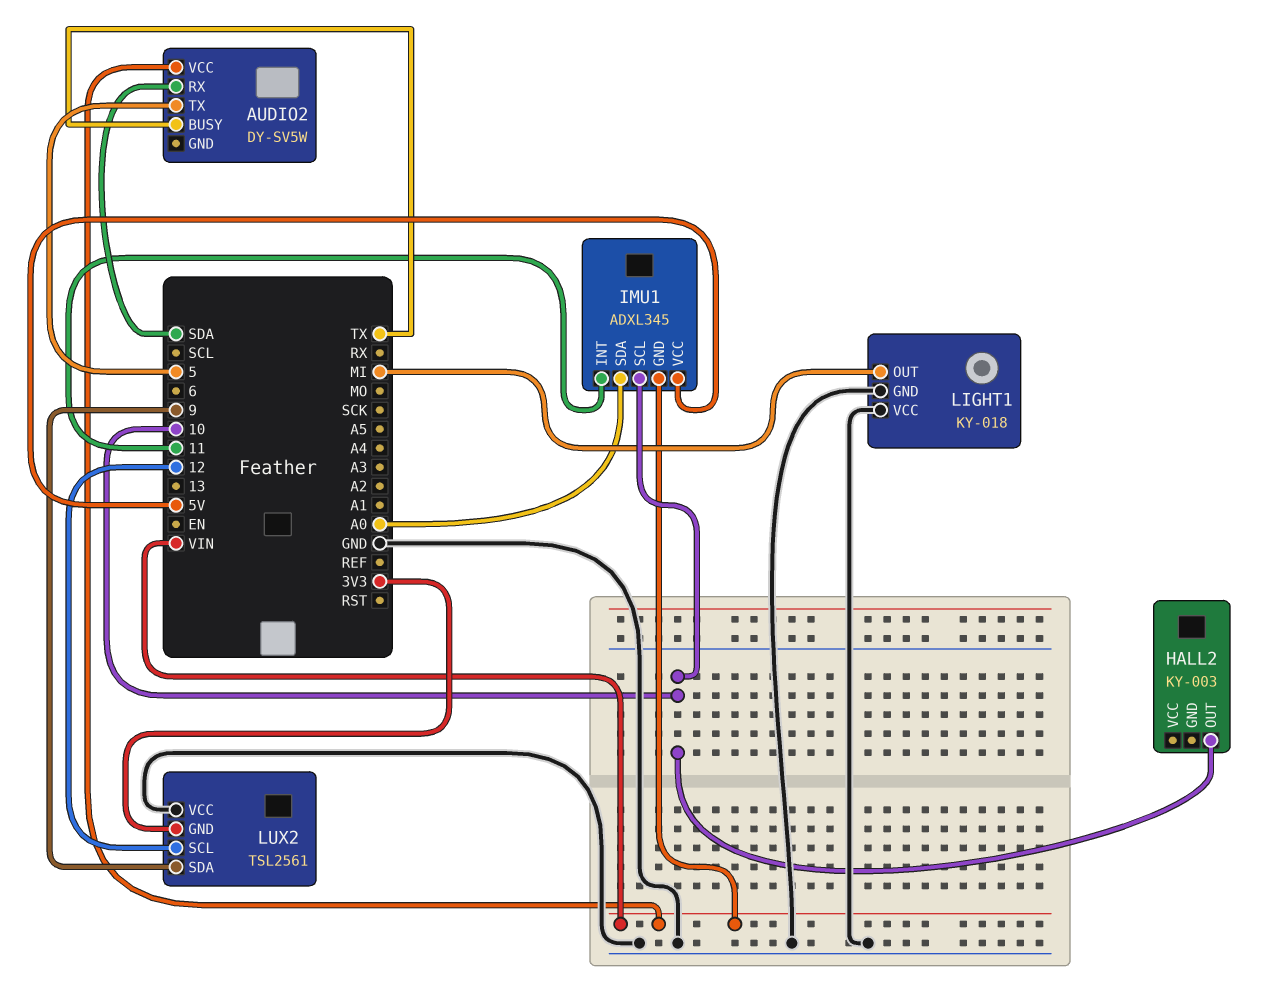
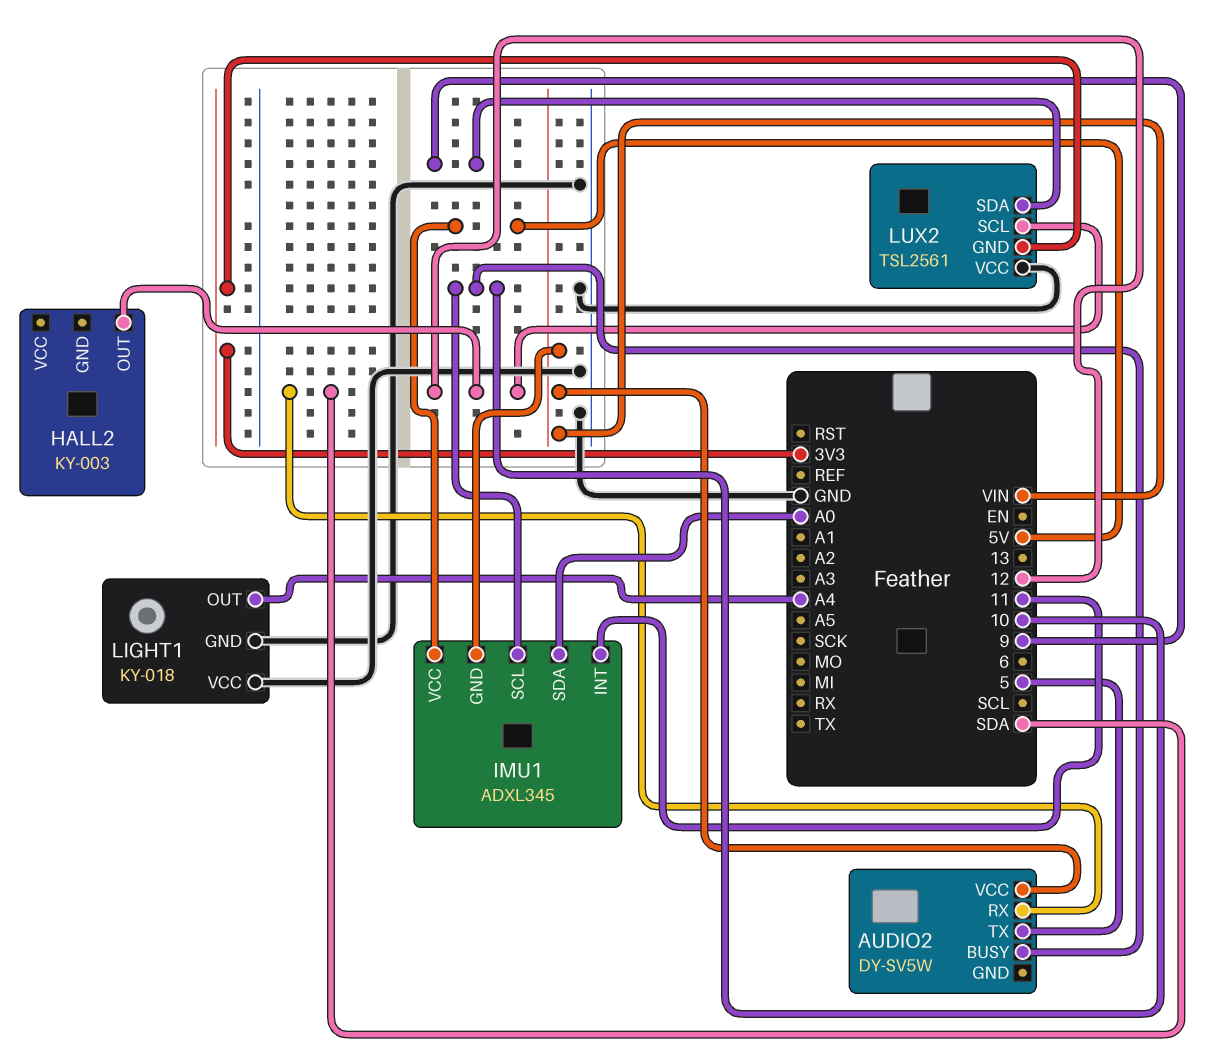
AUDIO2 pin BUSY: TX -> 10
HALL2 pin OUT: 10 -> 12
LIGHT1 pin OUT: MI -> A4

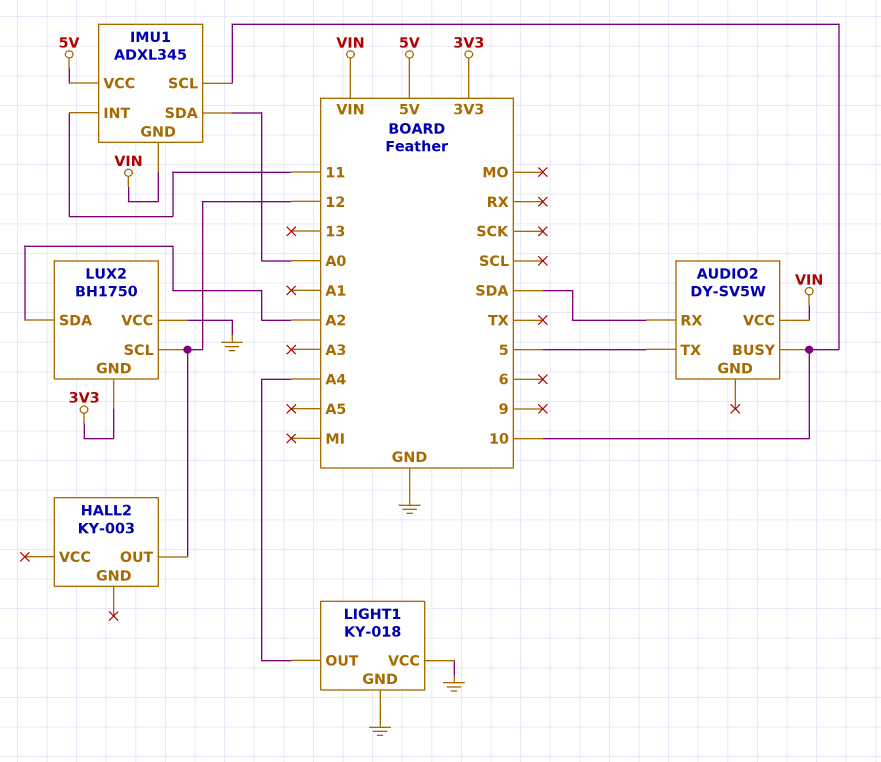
LUX2: TSL2561 -> BH1750
LUX2 pin SDA: 9 -> A2

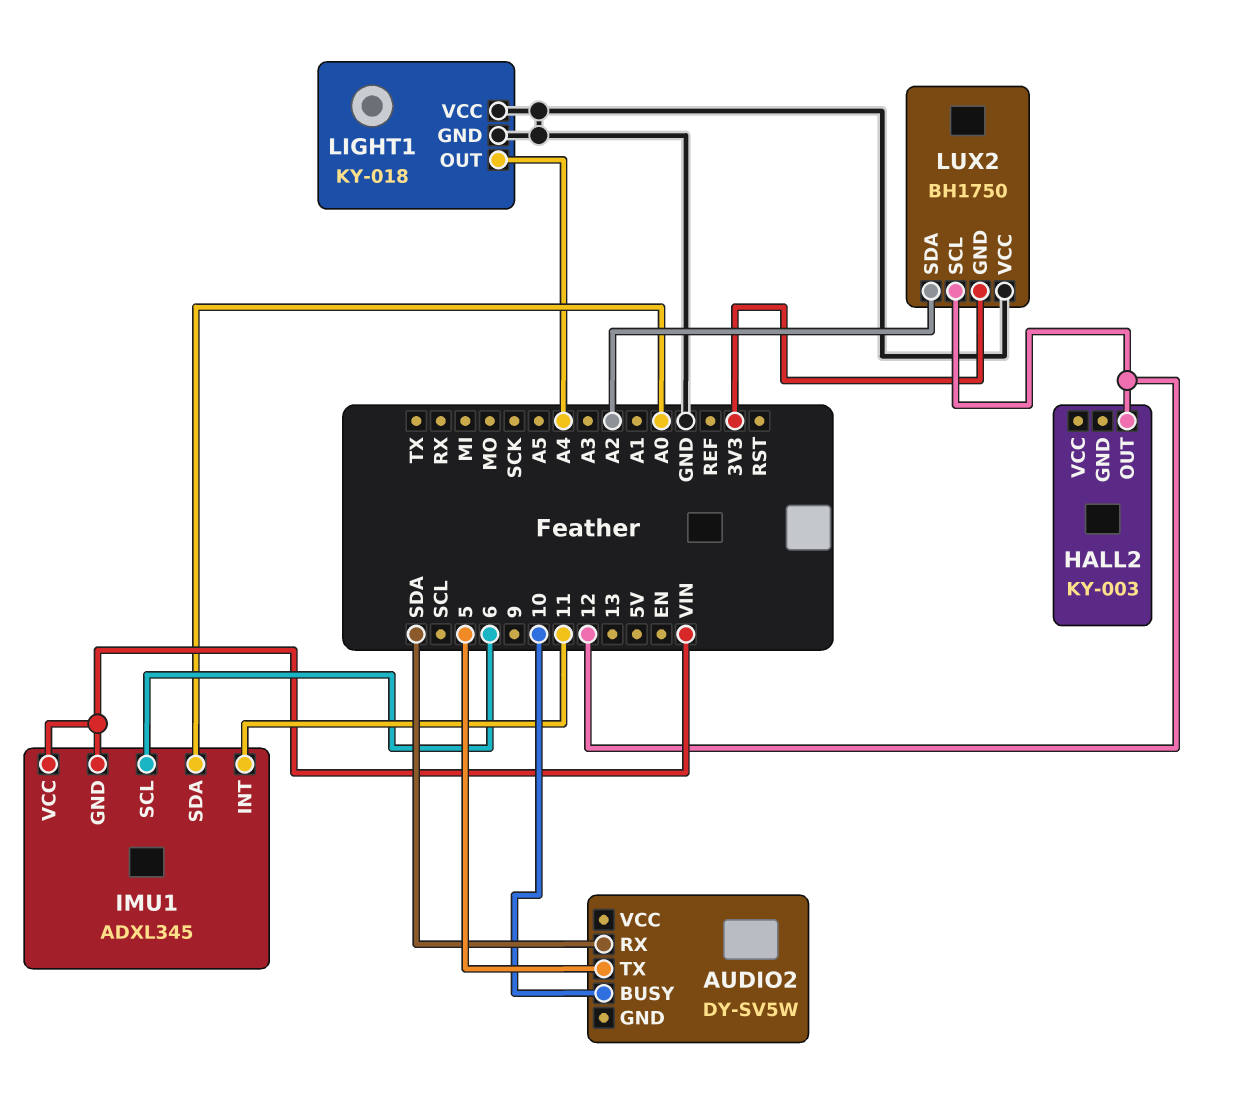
AUDIO2 pin VCC: VIN -> none
IMU1 pin SCL: 10 -> 6
IMU1 pin VCC: 5V -> VIN

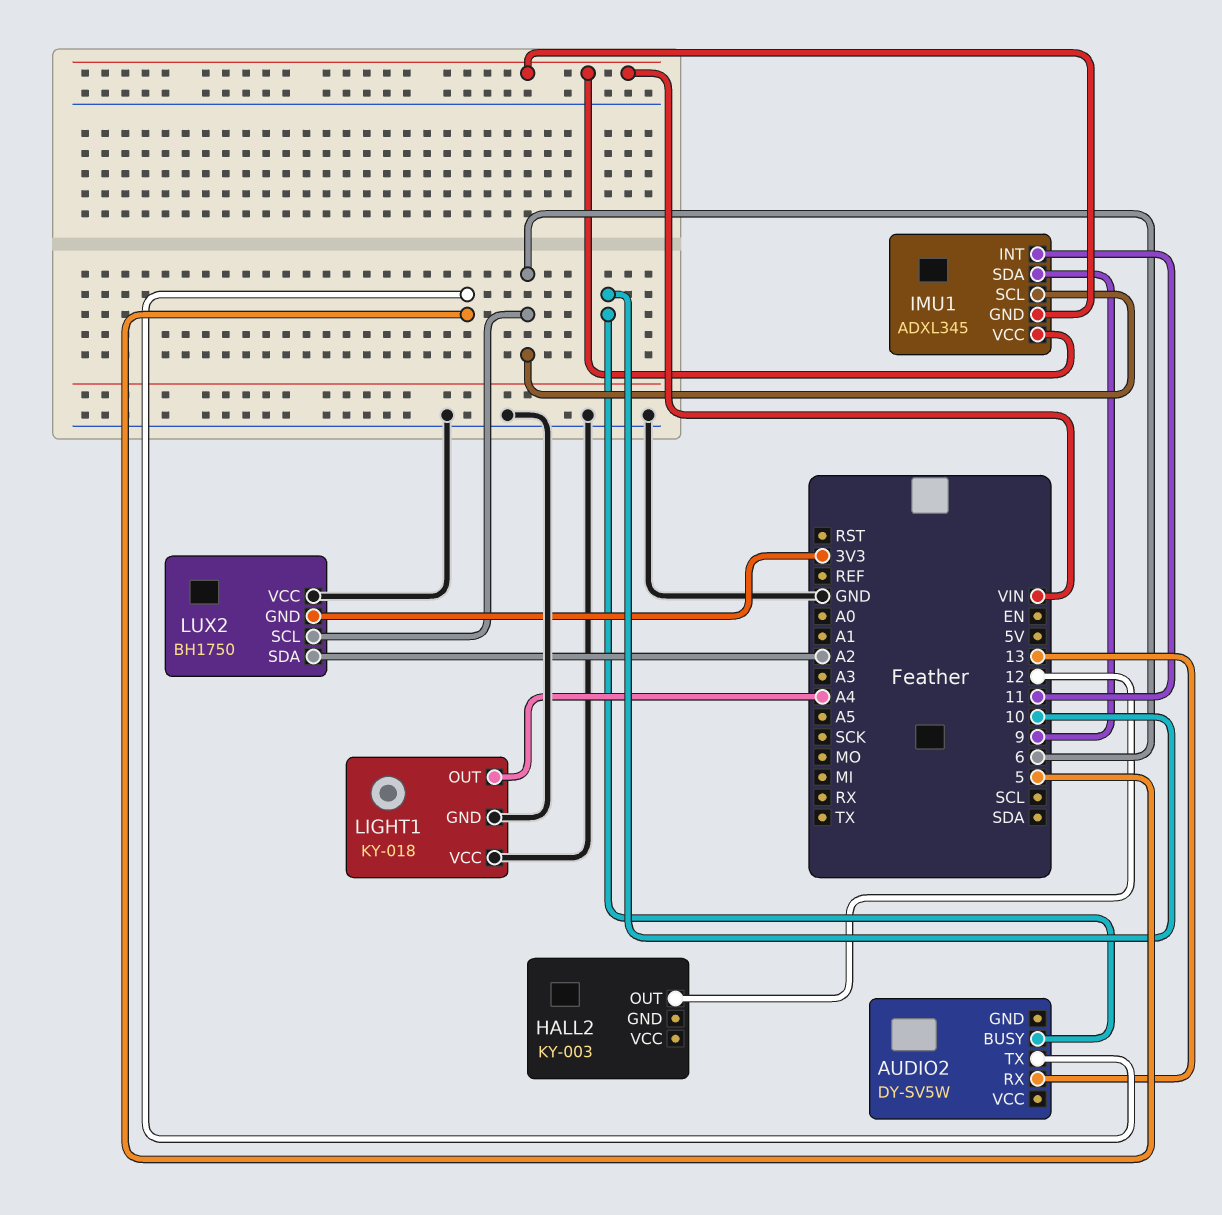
AUDIO2 pin RX: SDA -> 13
IMU1 pin SDA: A0 -> 9
LUX2 pin SCL: 12 -> 6

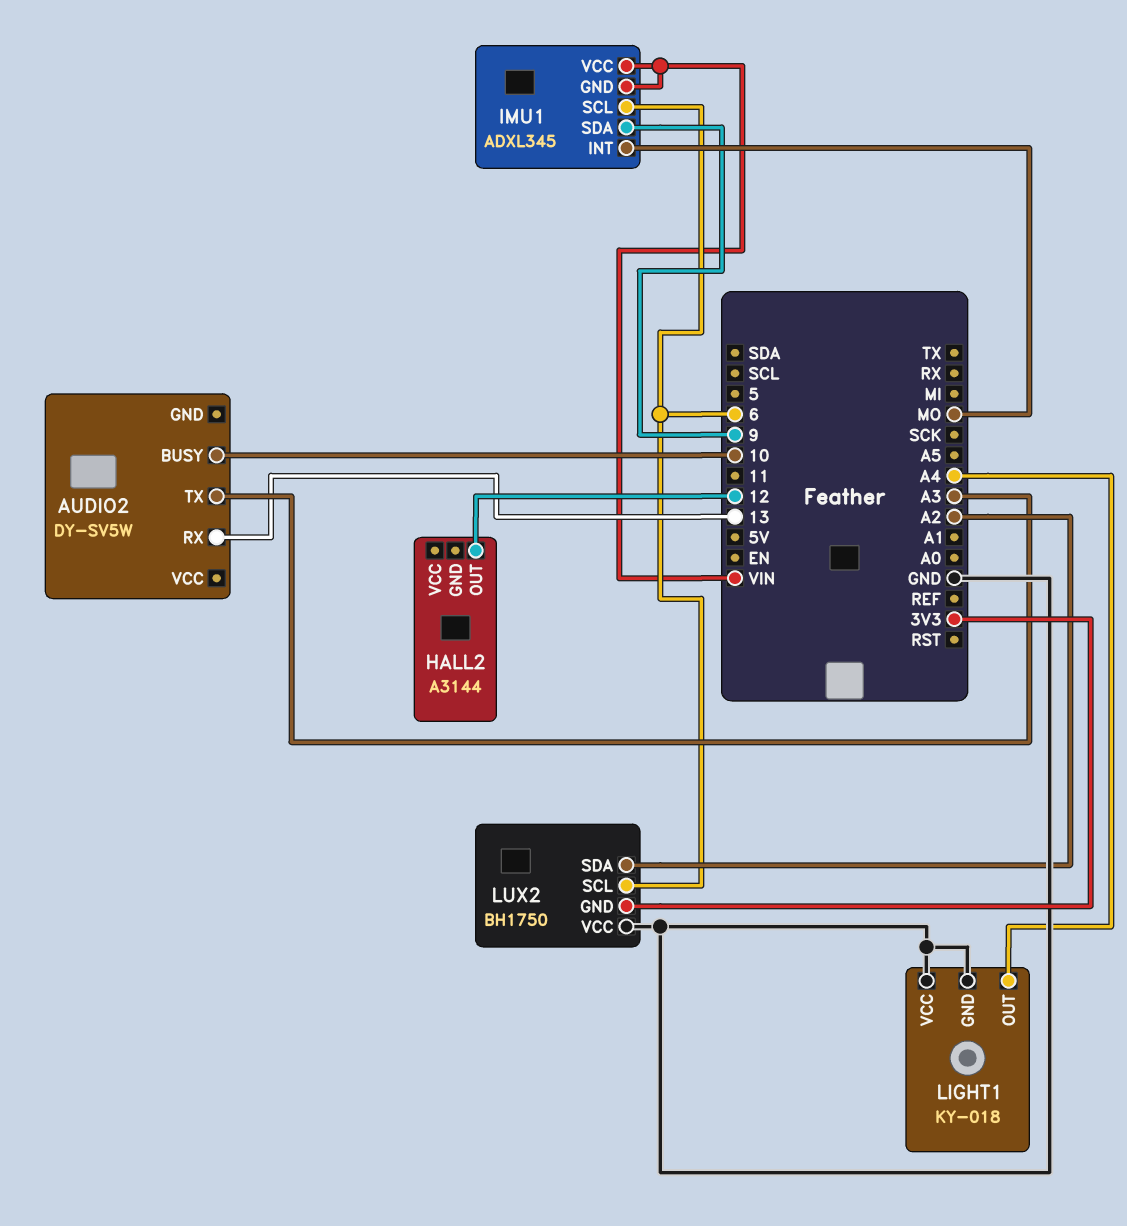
AUDIO2 pin TX: 5 -> A3
HALL2: KY-003 -> A3144
IMU1 pin INT: 11 -> MO

